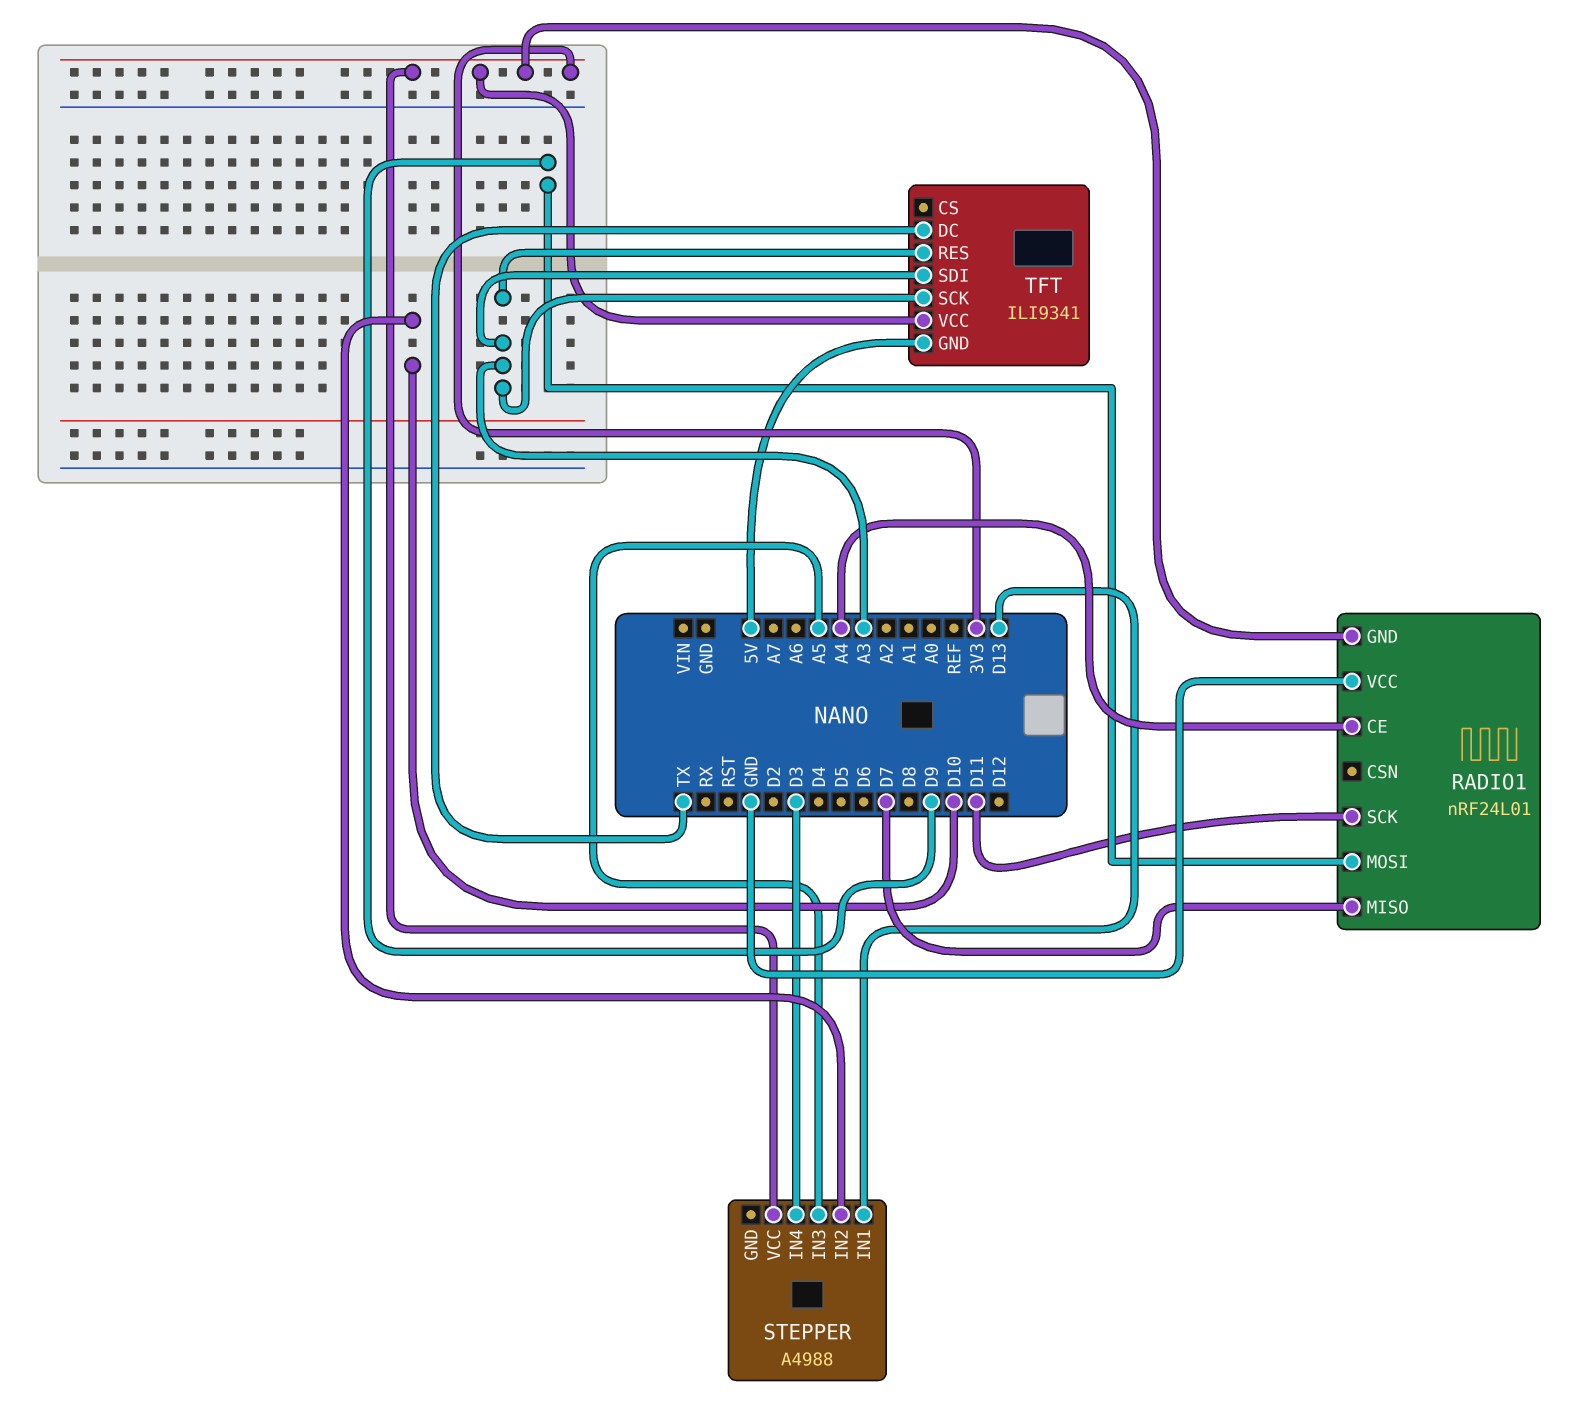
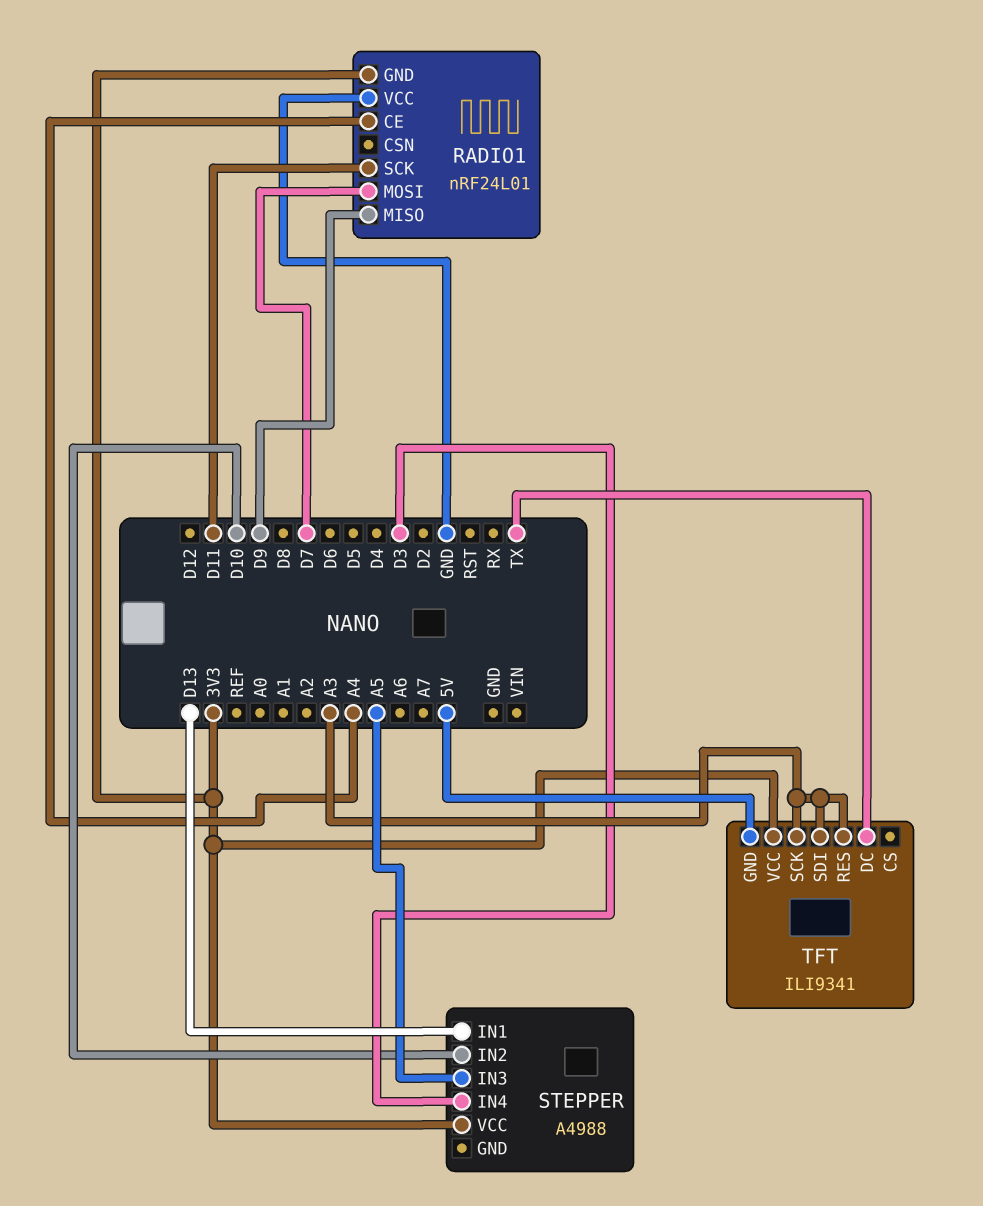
RADIO1 pin MISO: D7 -> D9
RADIO1 pin MOSI: D9 -> D7

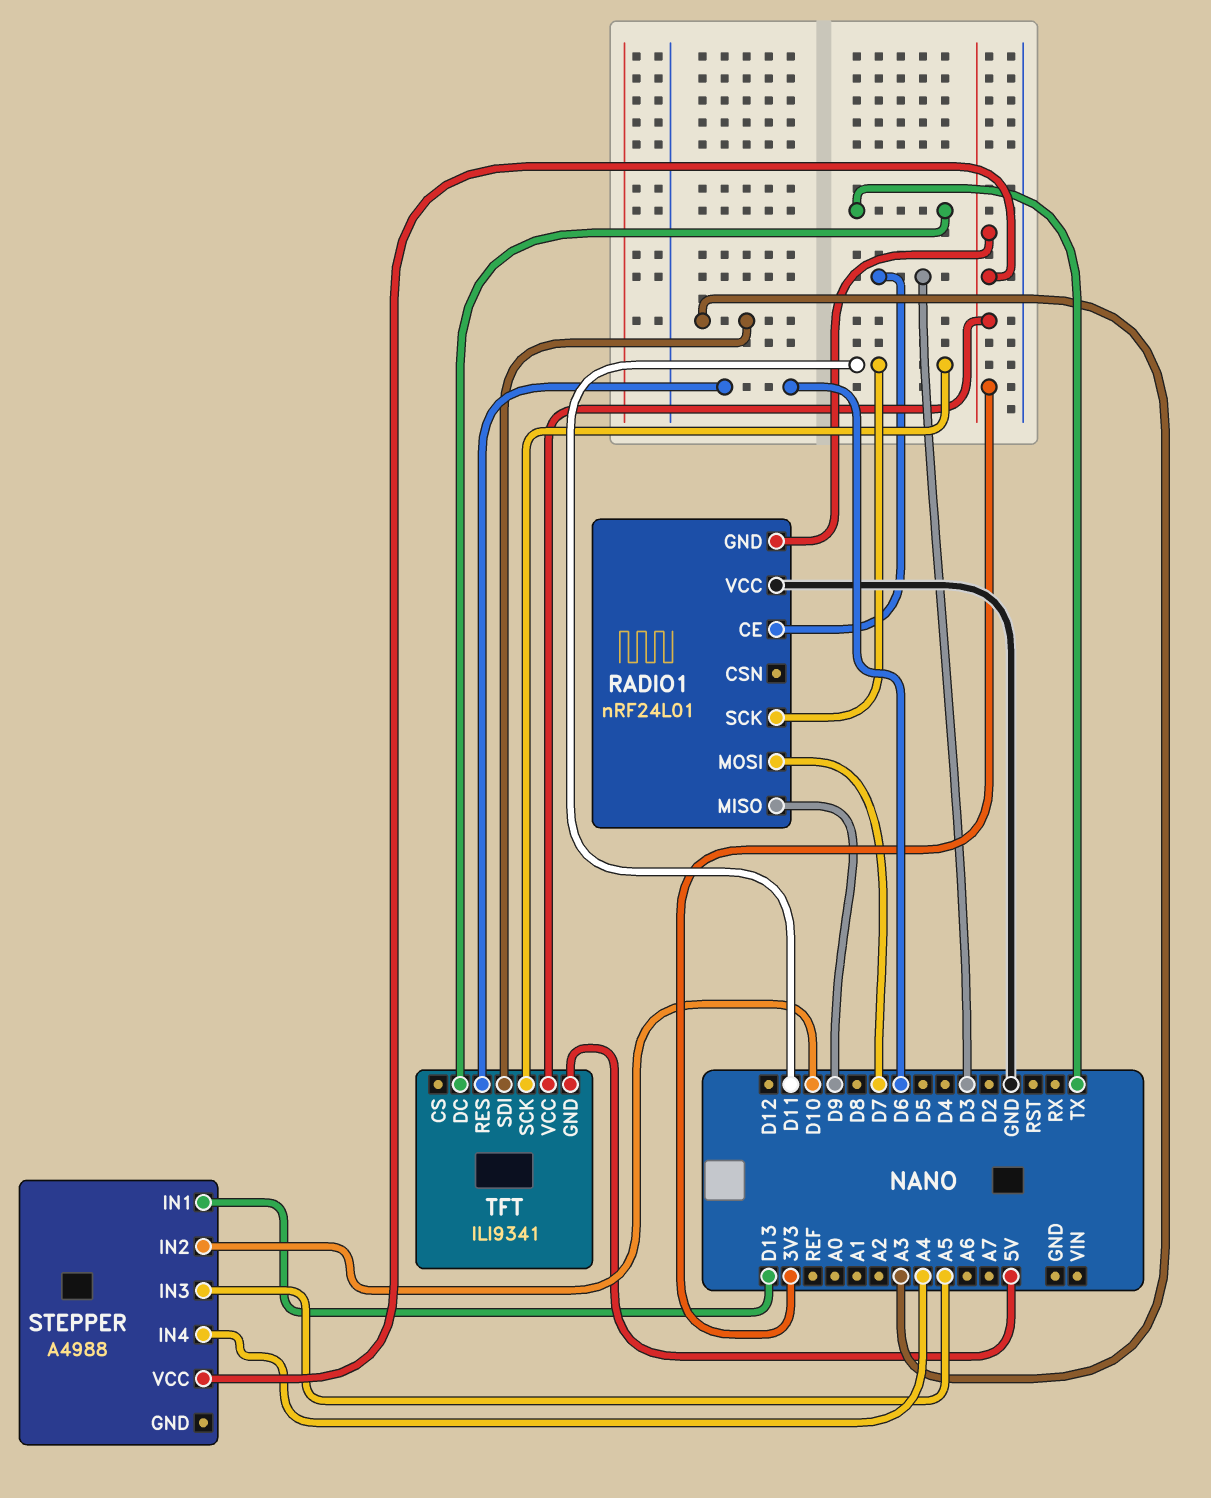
RADIO1 pin CE: A4 -> D3
STEPPER pin IN4: D3 -> A4
TFT pin RES: A3 -> D6
TFT pin SCK: A3 -> D11

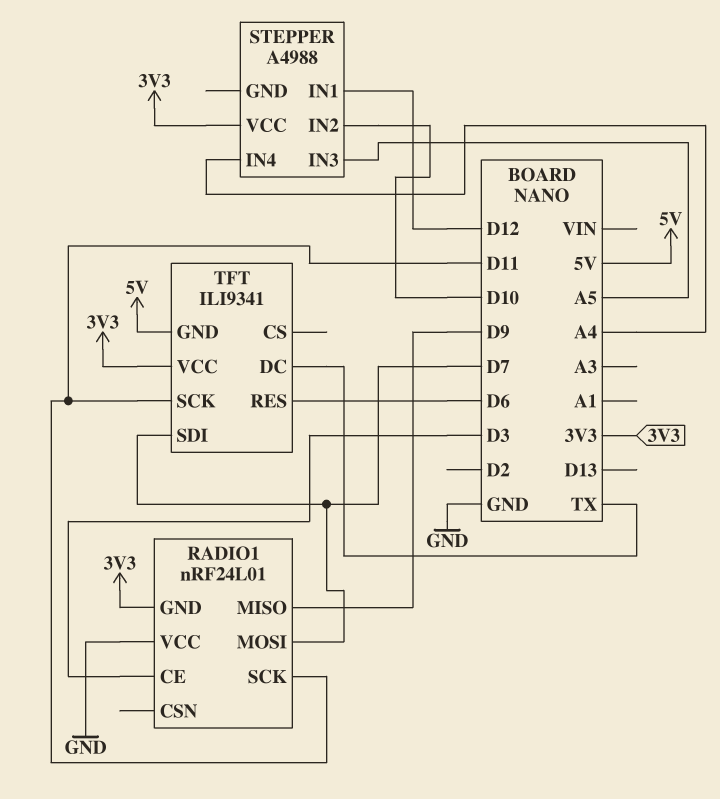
STEPPER pin IN1: D13 -> D12
TFT pin SDI: A3 -> D7

